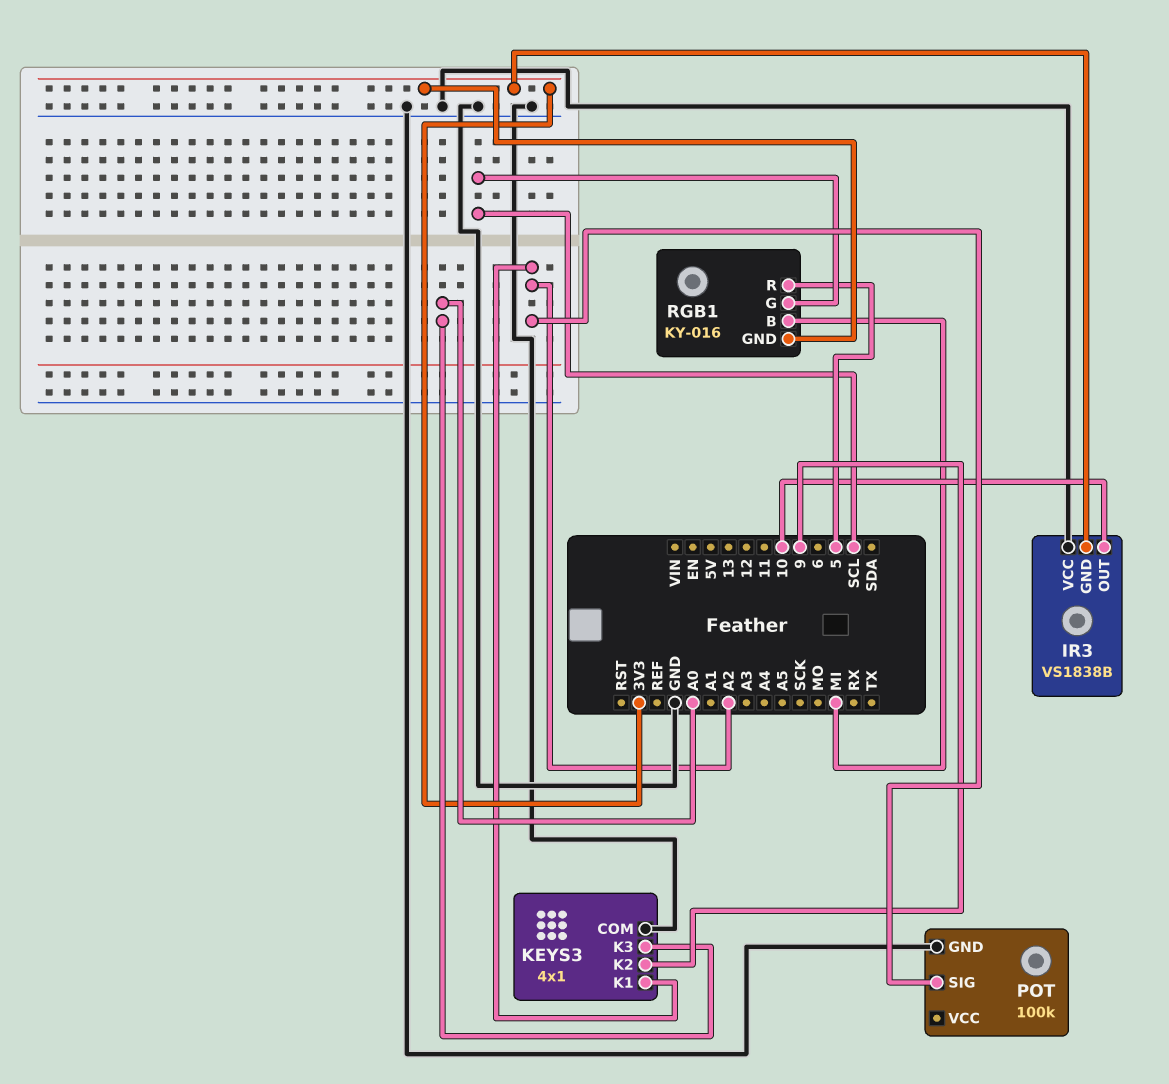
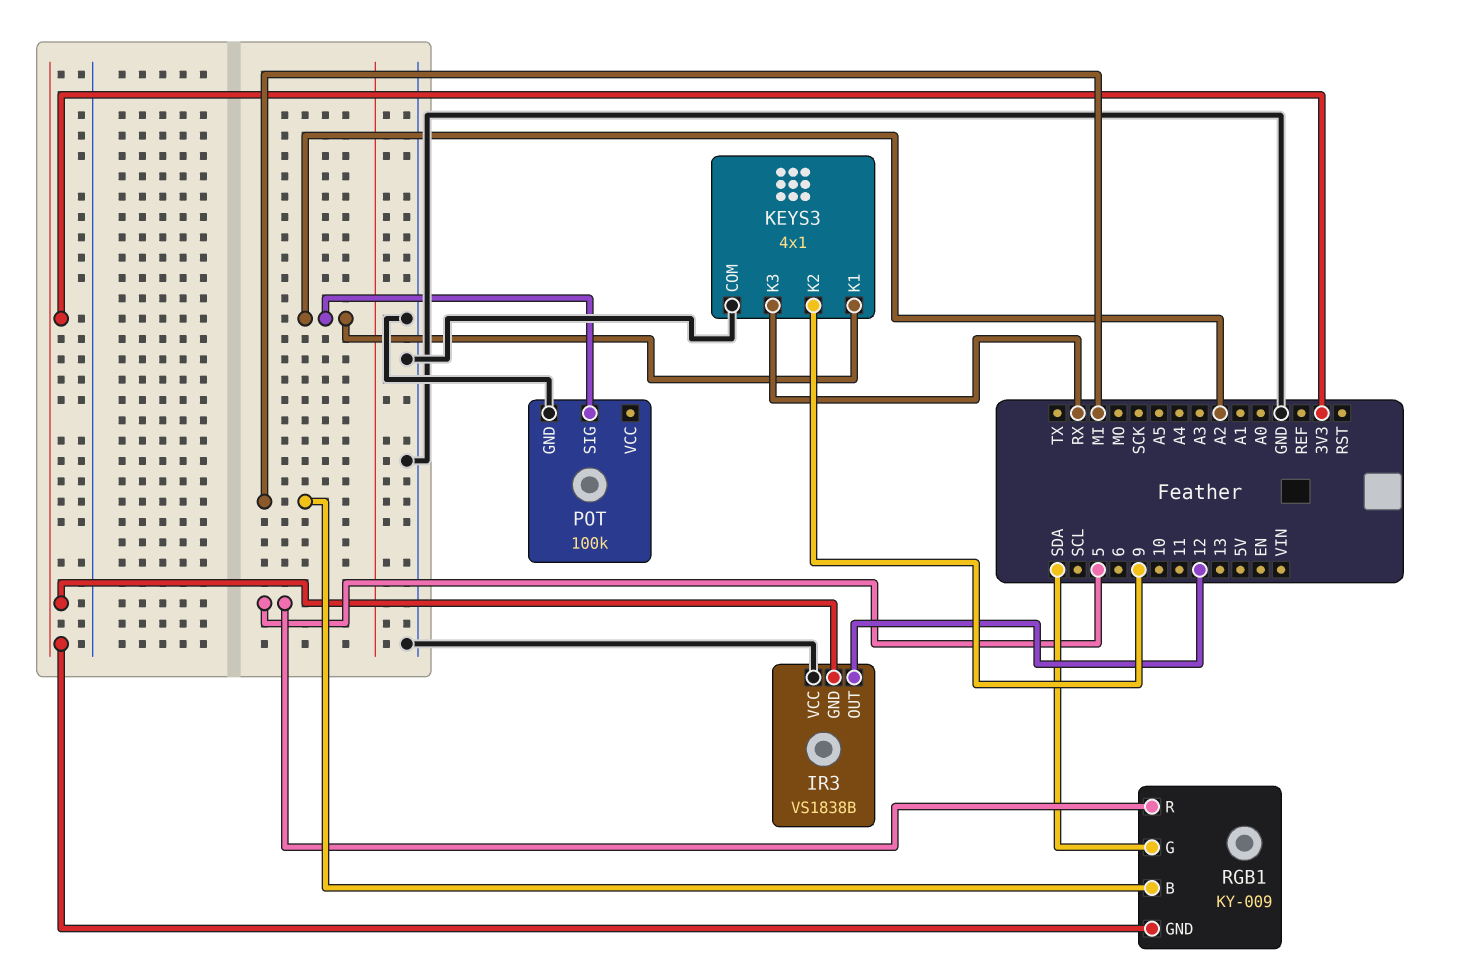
IR3 pin OUT: 10 -> 12
KEYS3 pin K3: A0 -> RX
RGB1: KY-016 -> KY-009
RGB1 pin G: SCL -> SDA

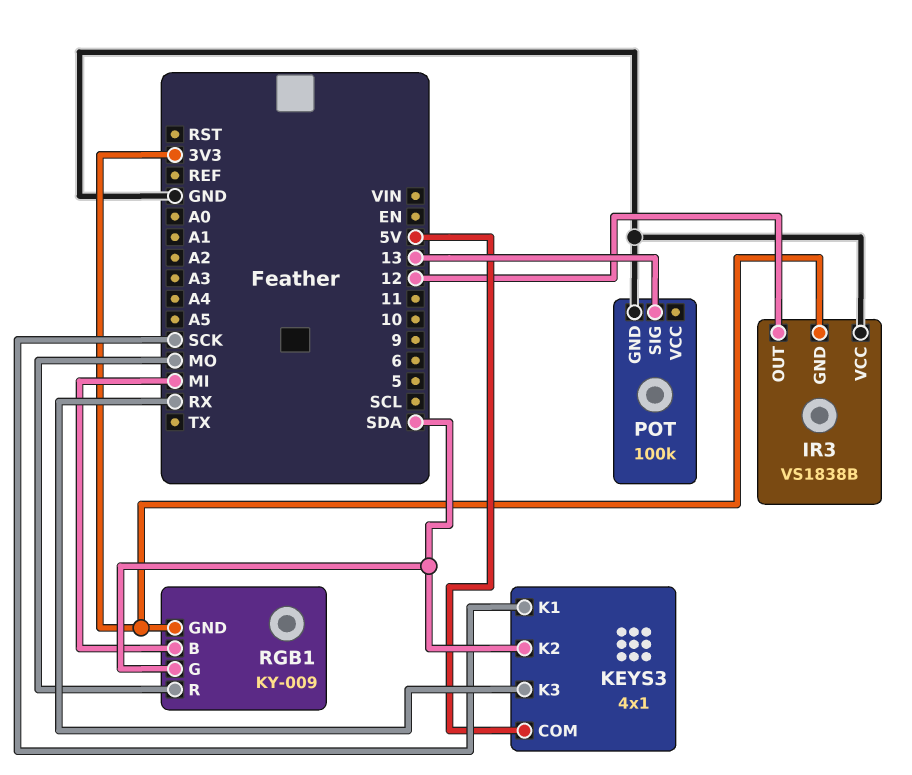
KEYS3 pin COM: GND -> 5V
KEYS3 pin K1: A2 -> SCK
KEYS3 pin K2: 9 -> SDA
POT pin SIG: A2 -> 13
RGB1 pin R: 5 -> MO

